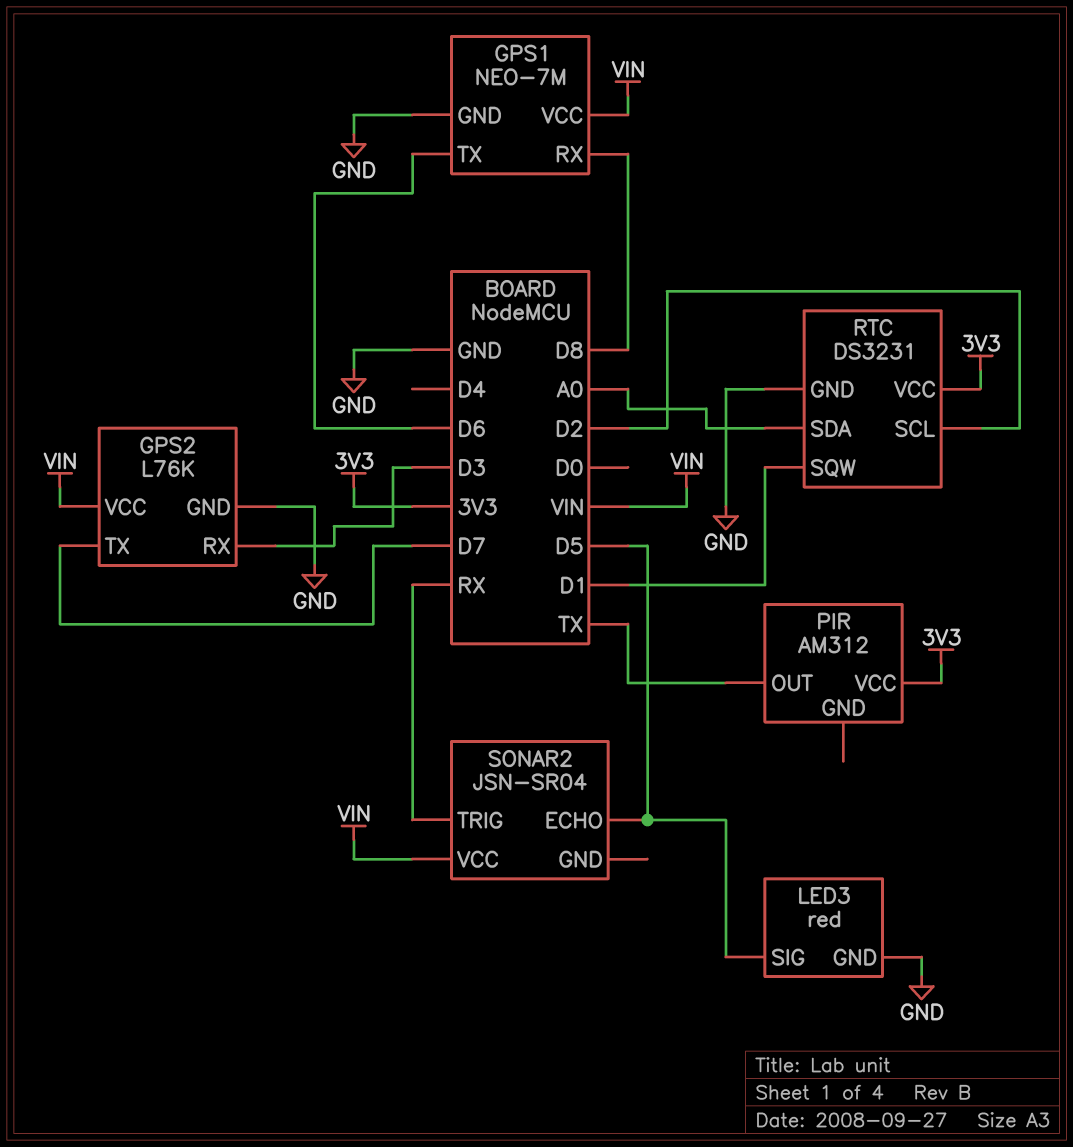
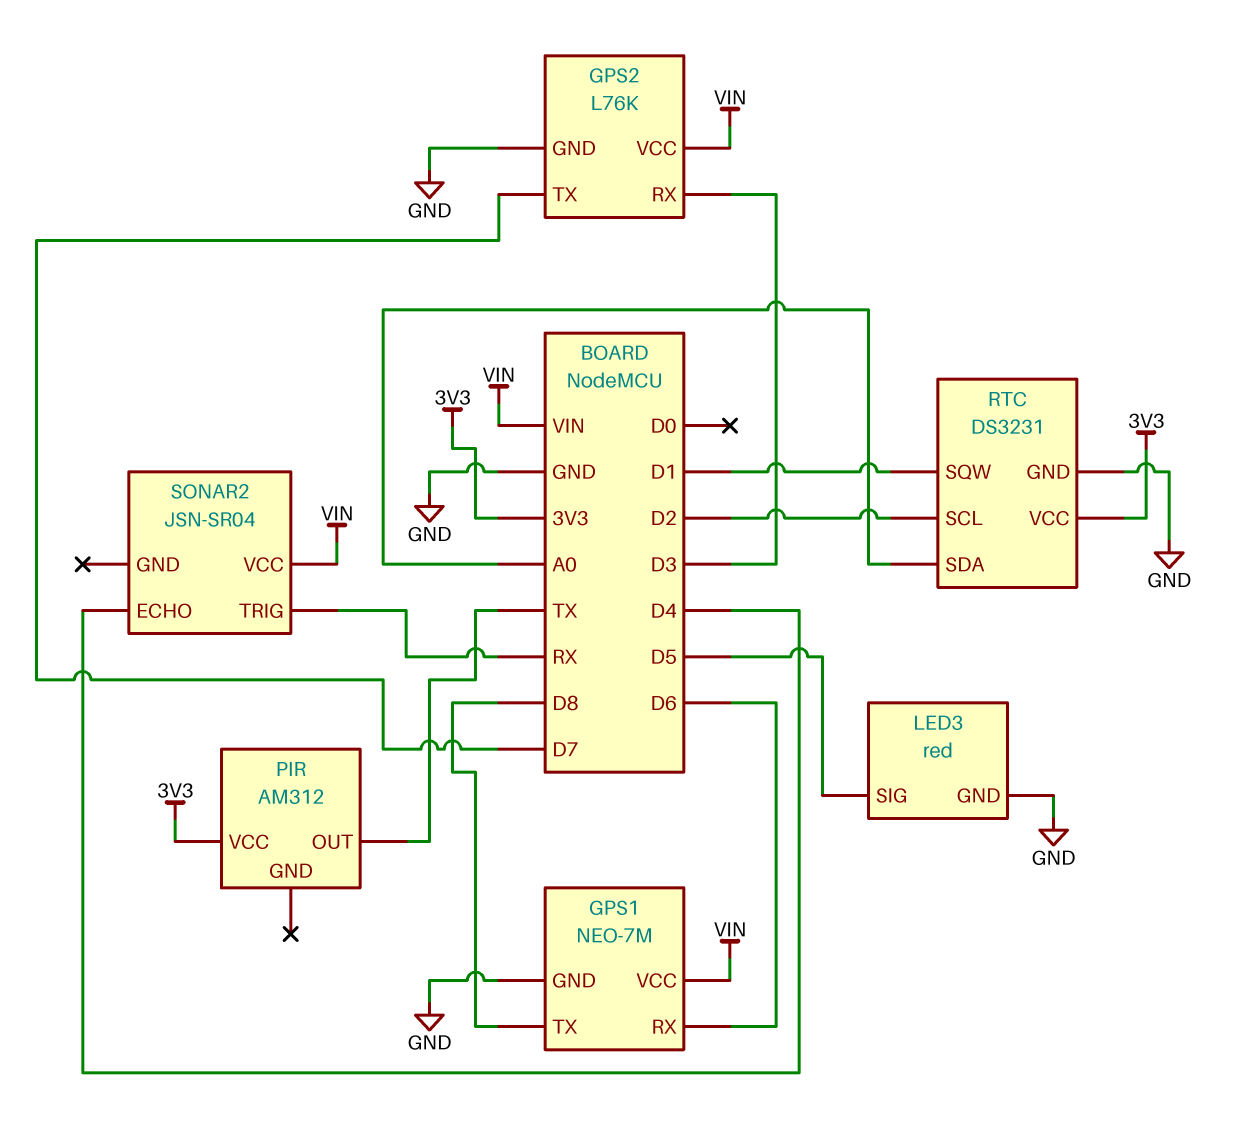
GPS1 pin RX: D8 -> D6
GPS1 pin TX: D6 -> D8
SONAR2 pin ECHO: D5 -> D4

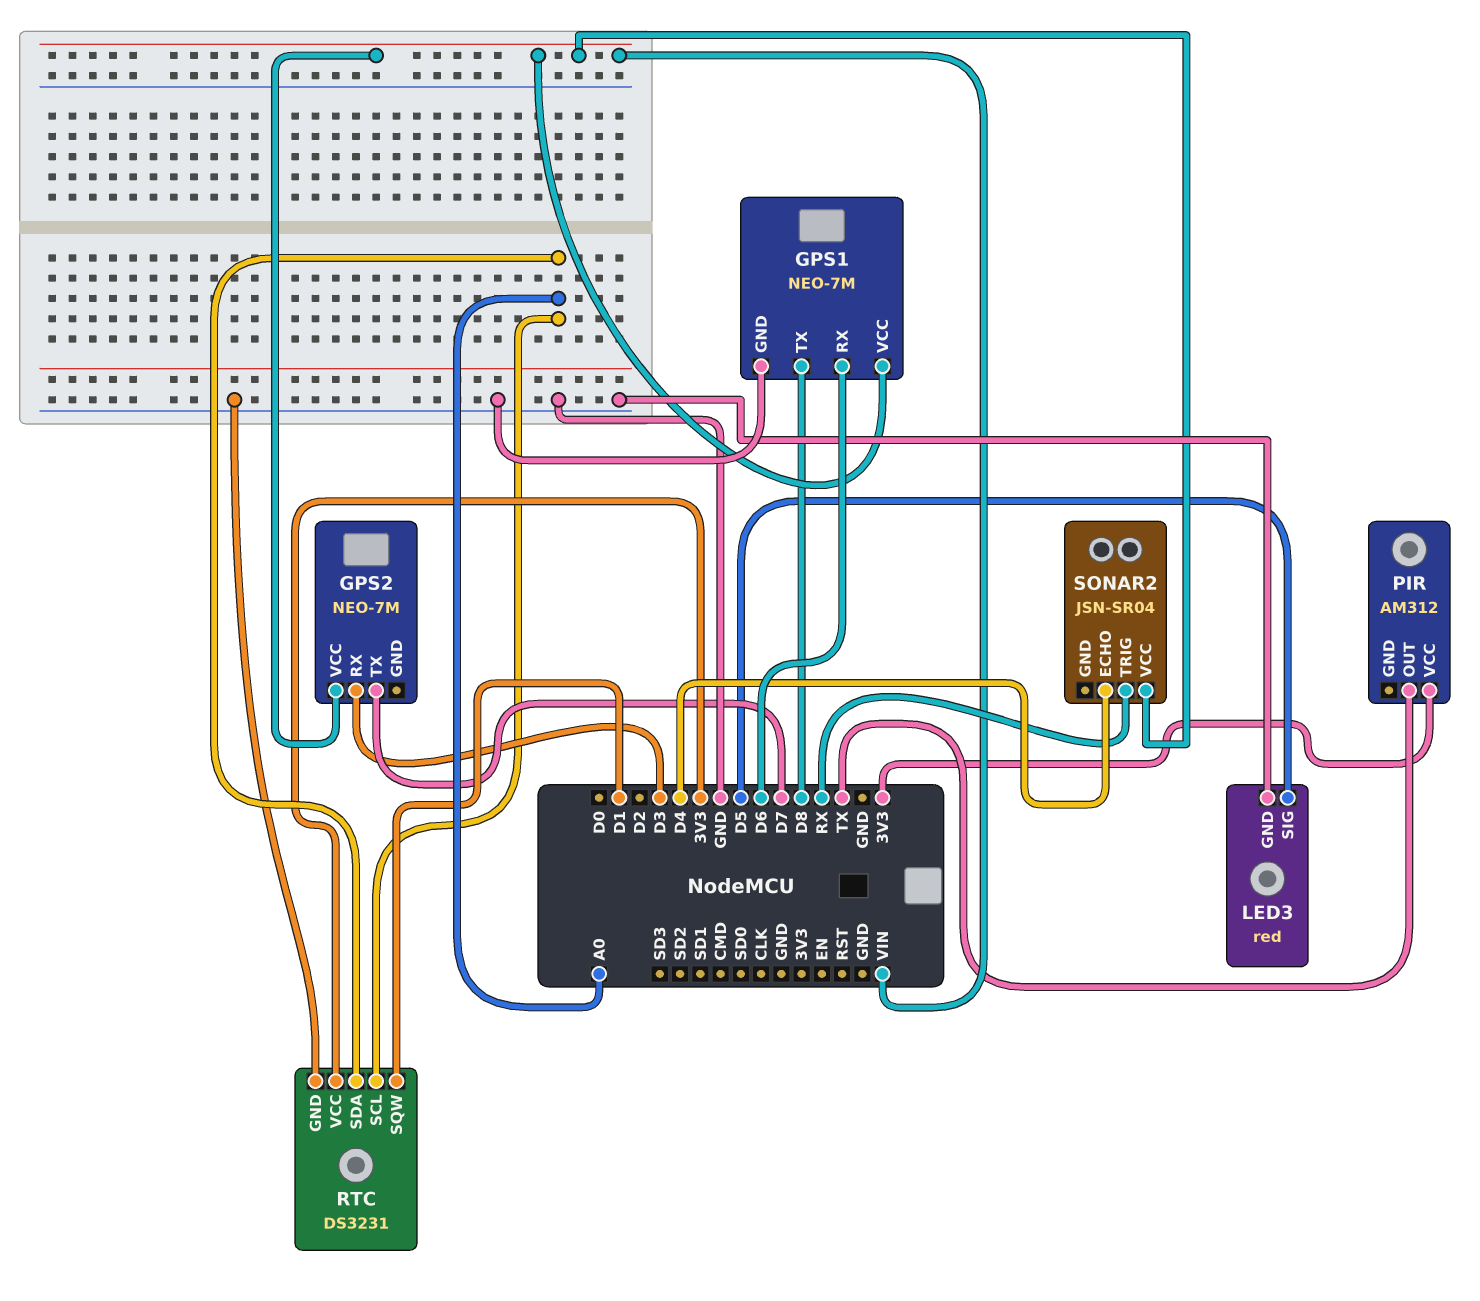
GPS2: L76K -> NEO-7M
GPS2 pin GND: GND -> none
RTC pin SCL: D2 -> A0

